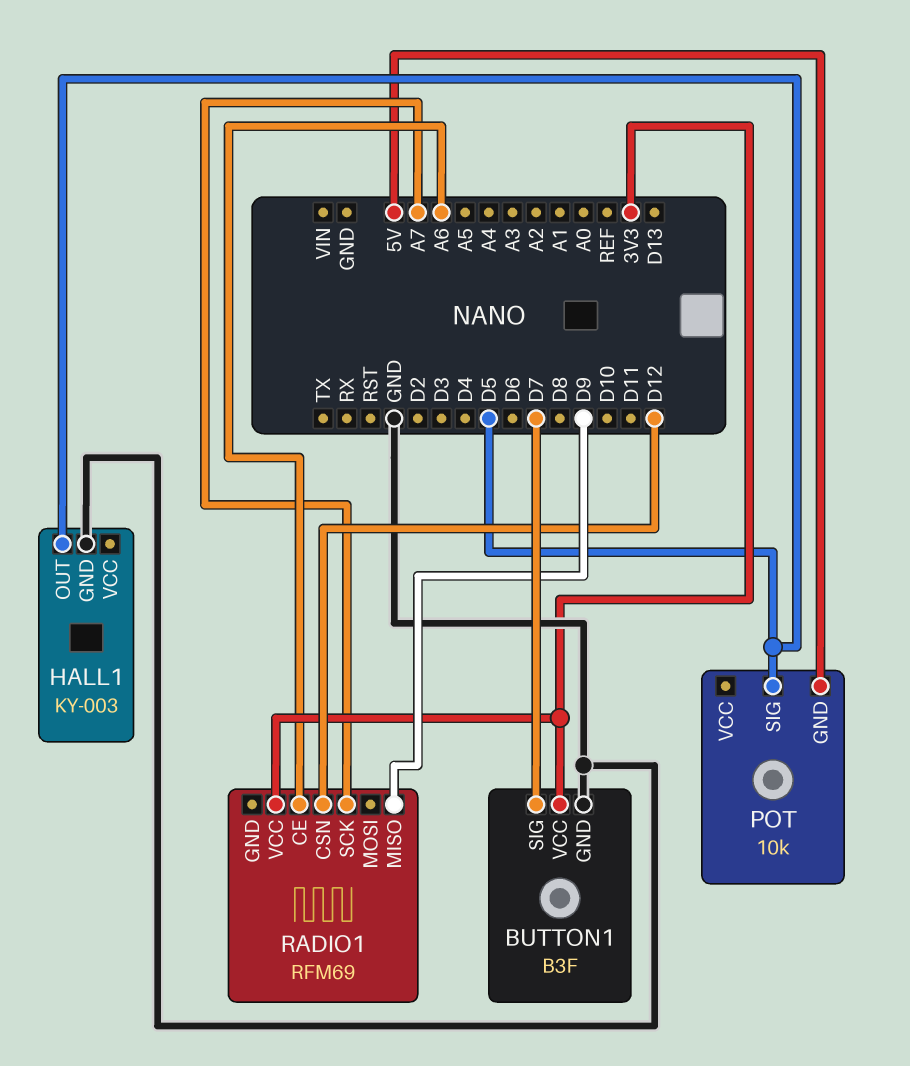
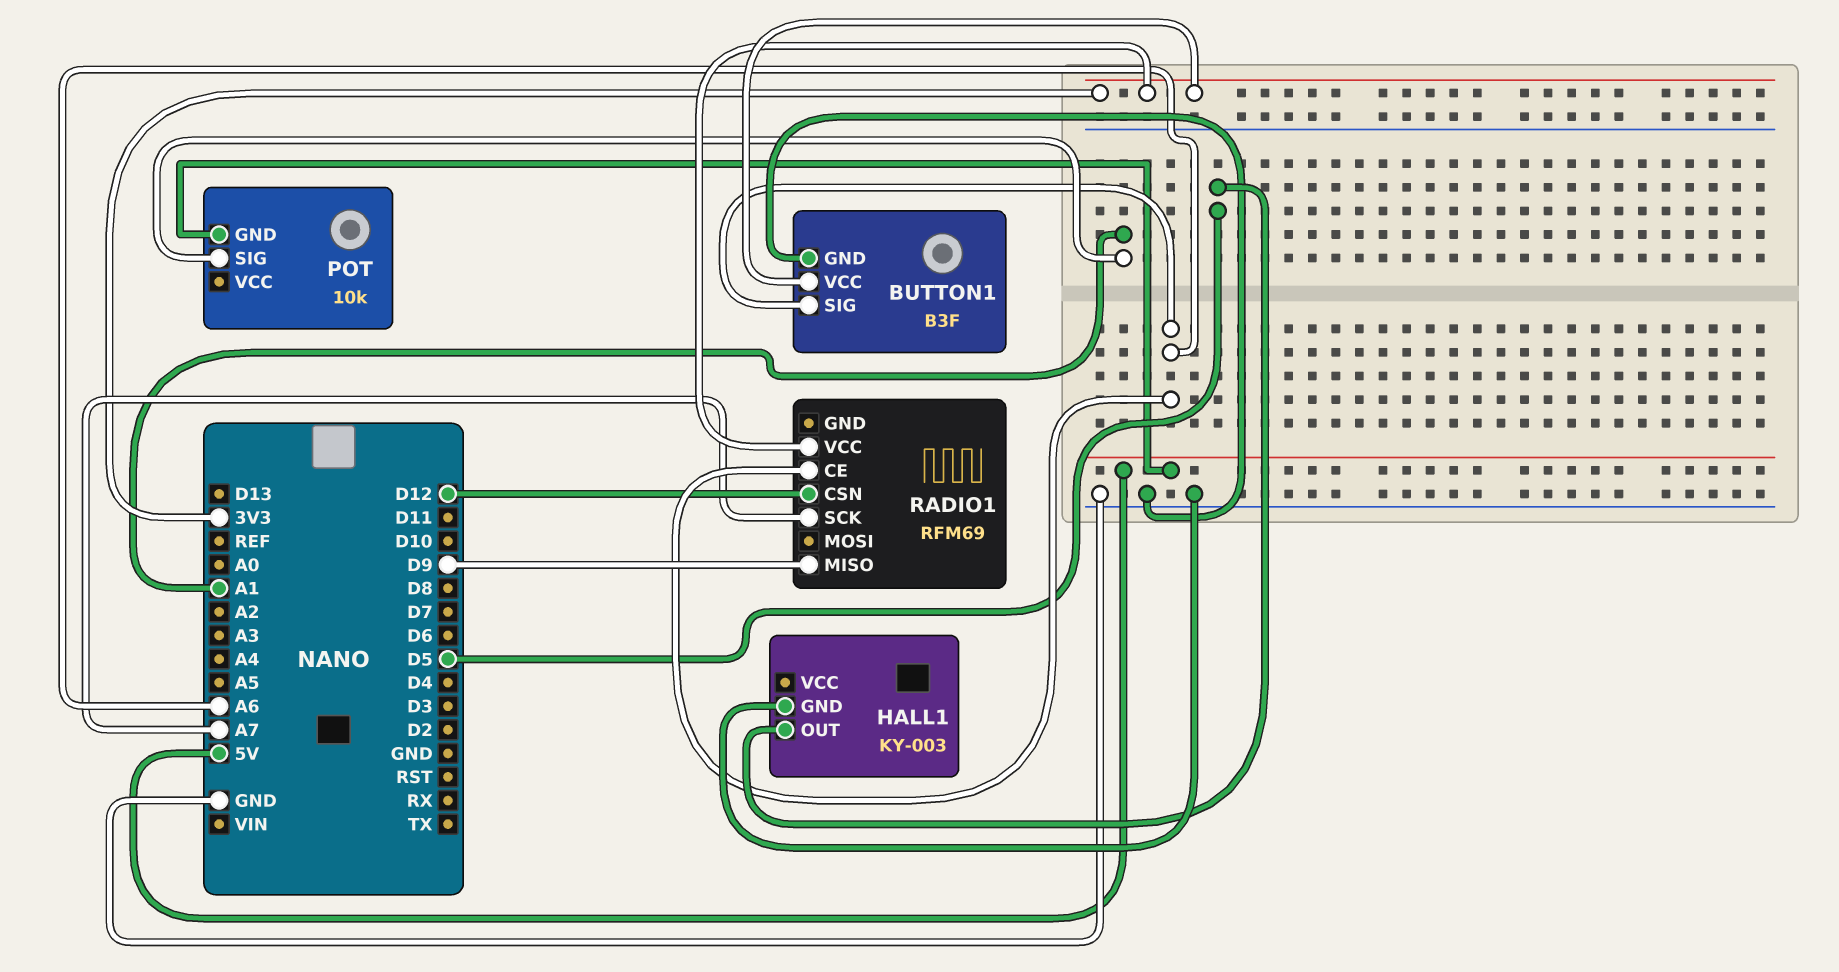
BUTTON1 pin SIG: D7 -> A6
POT pin SIG: D5 -> A1

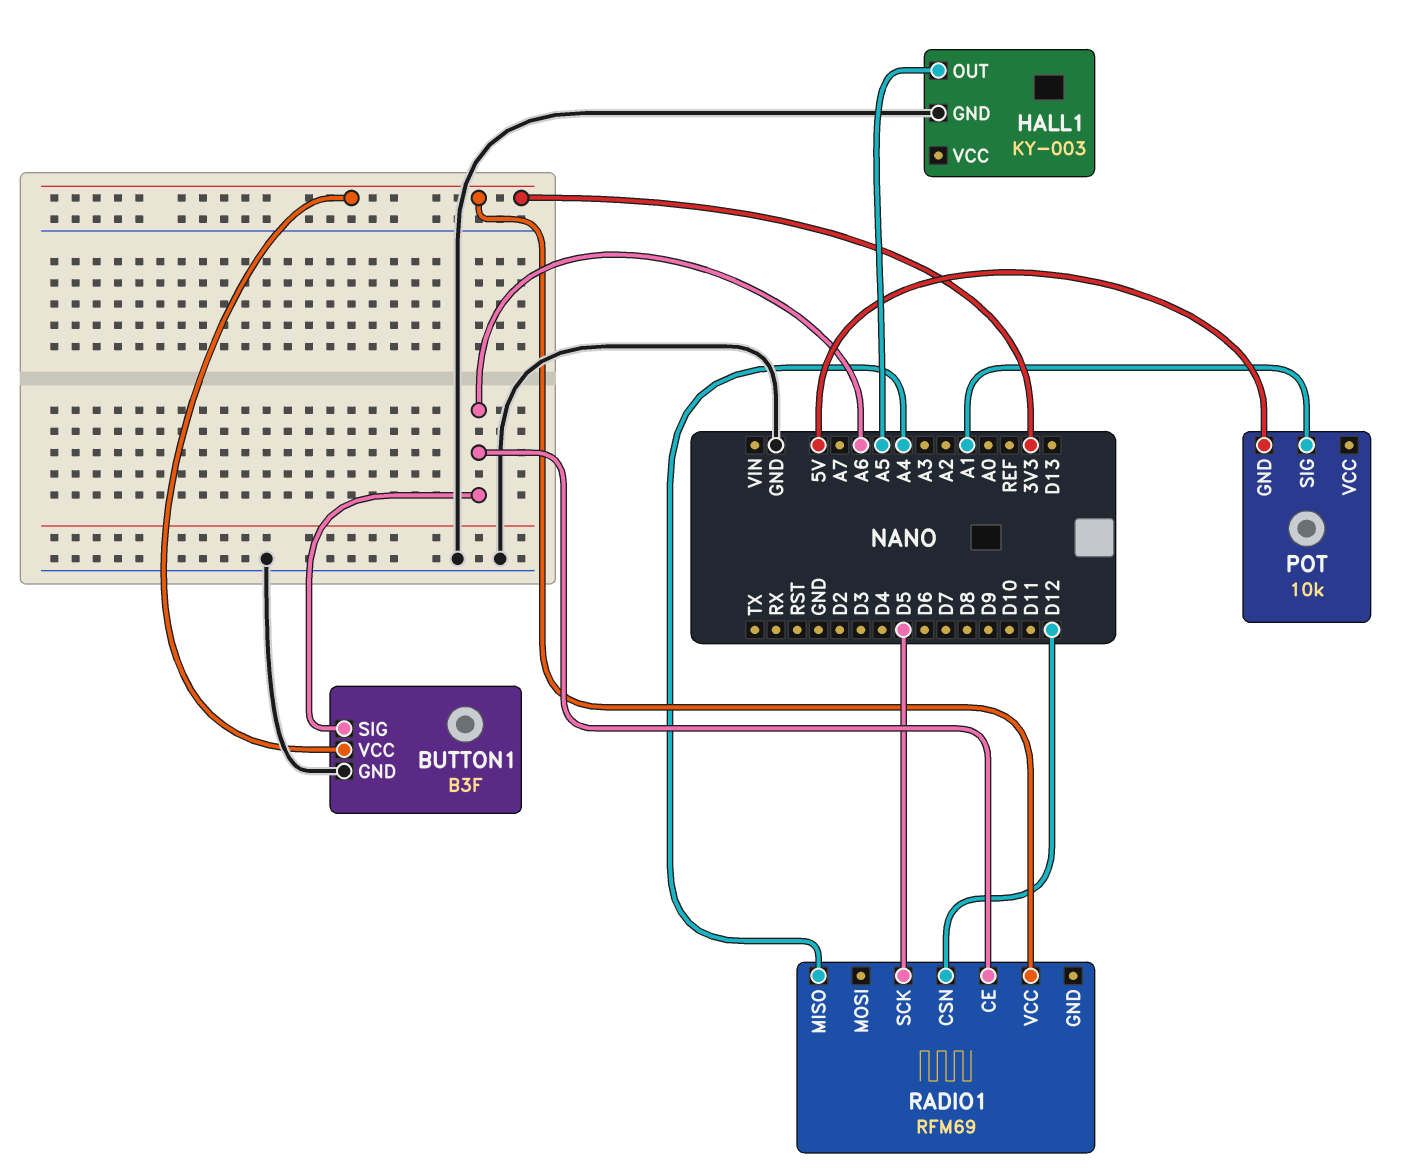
HALL1 pin OUT: D5 -> A5
RADIO1 pin MISO: D9 -> A4
RADIO1 pin SCK: A7 -> D5

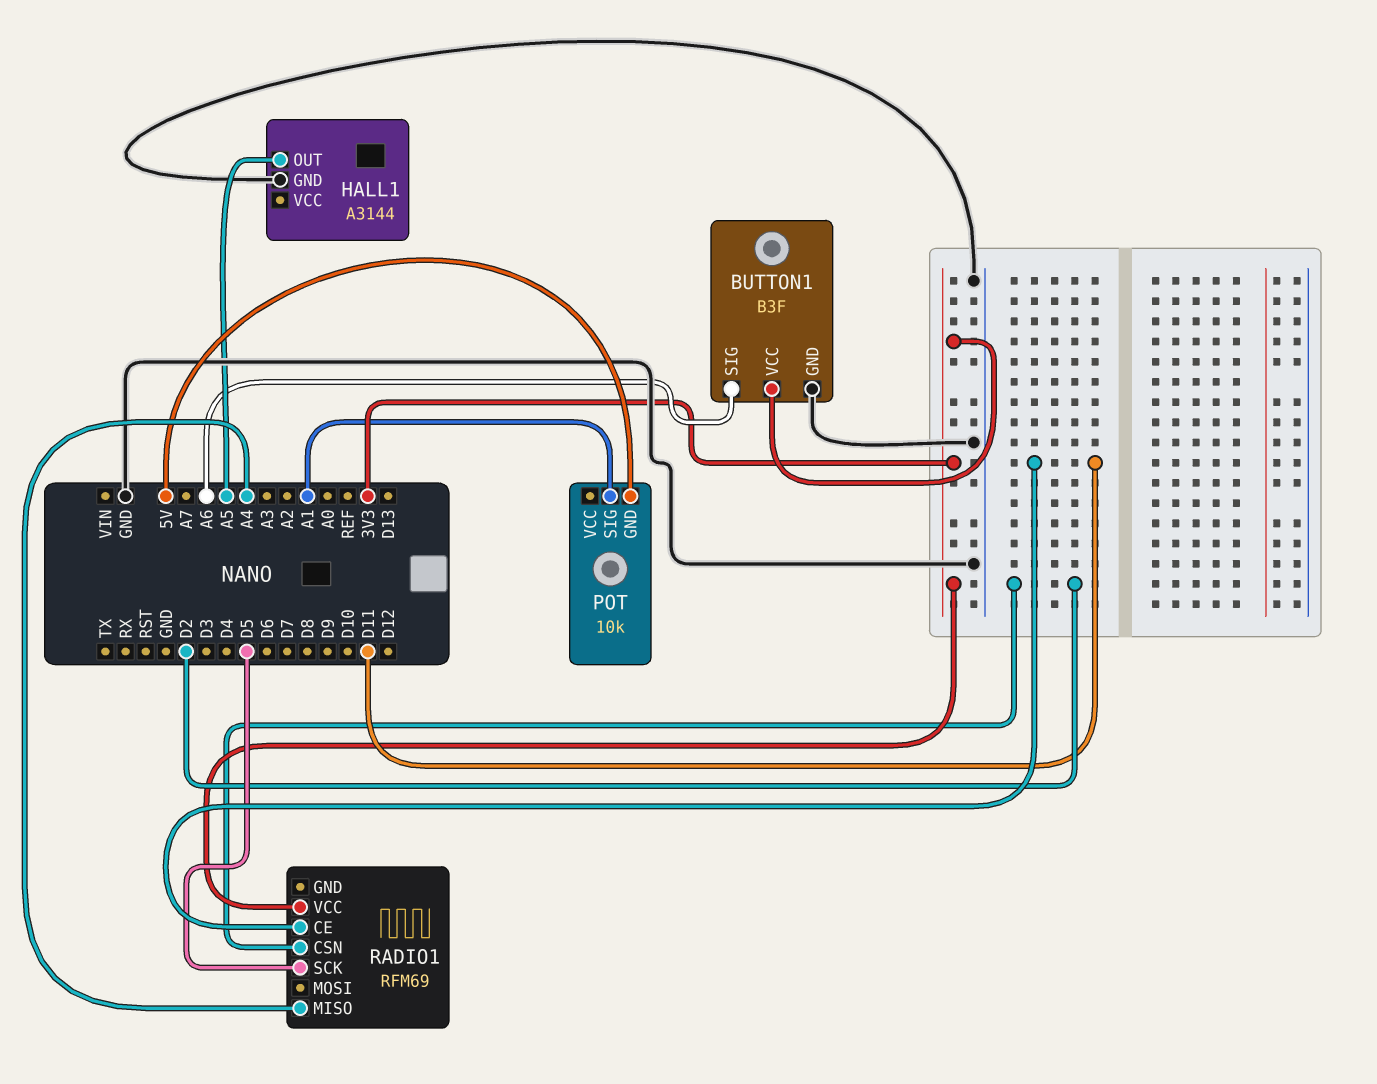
HALL1: KY-003 -> A3144
RADIO1 pin CE: A6 -> D11
RADIO1 pin CSN: D12 -> D2

